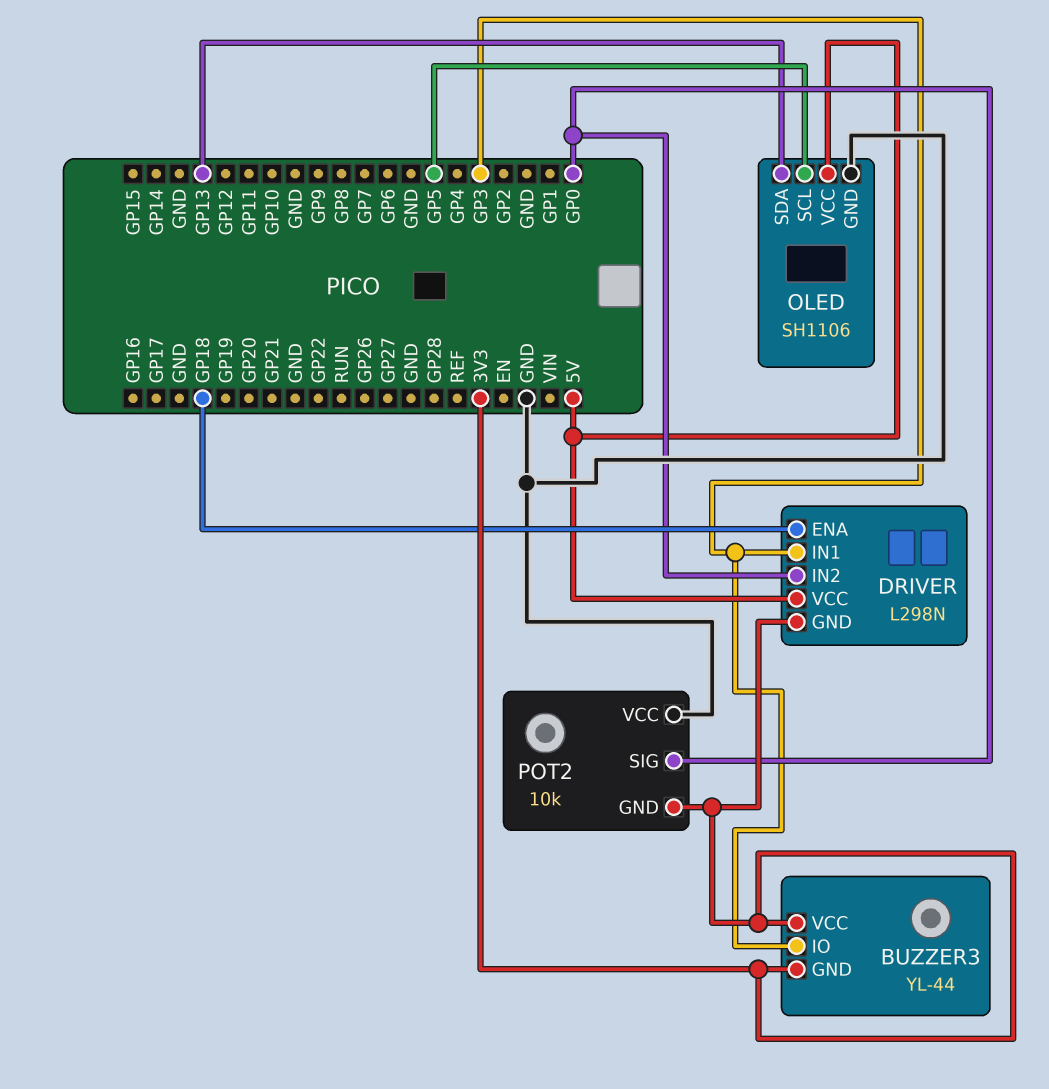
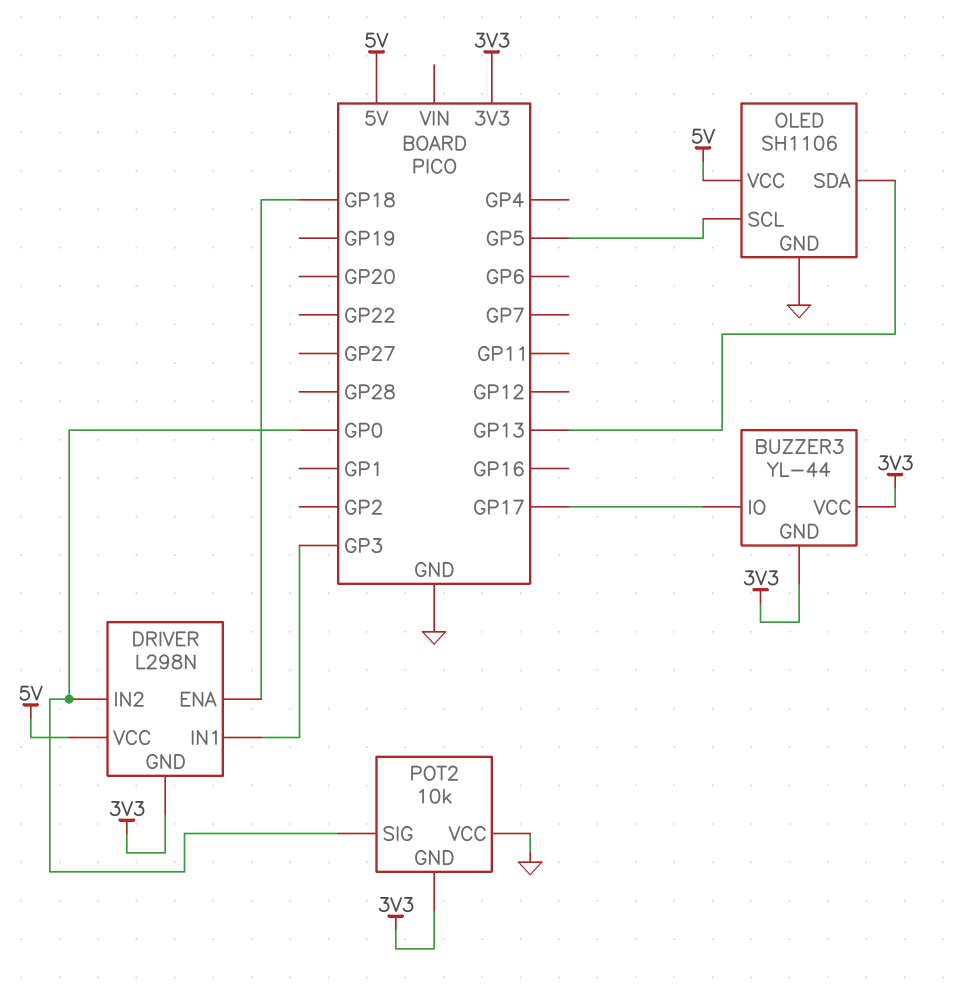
BUZZER3 pin IO: GP3 -> GP17

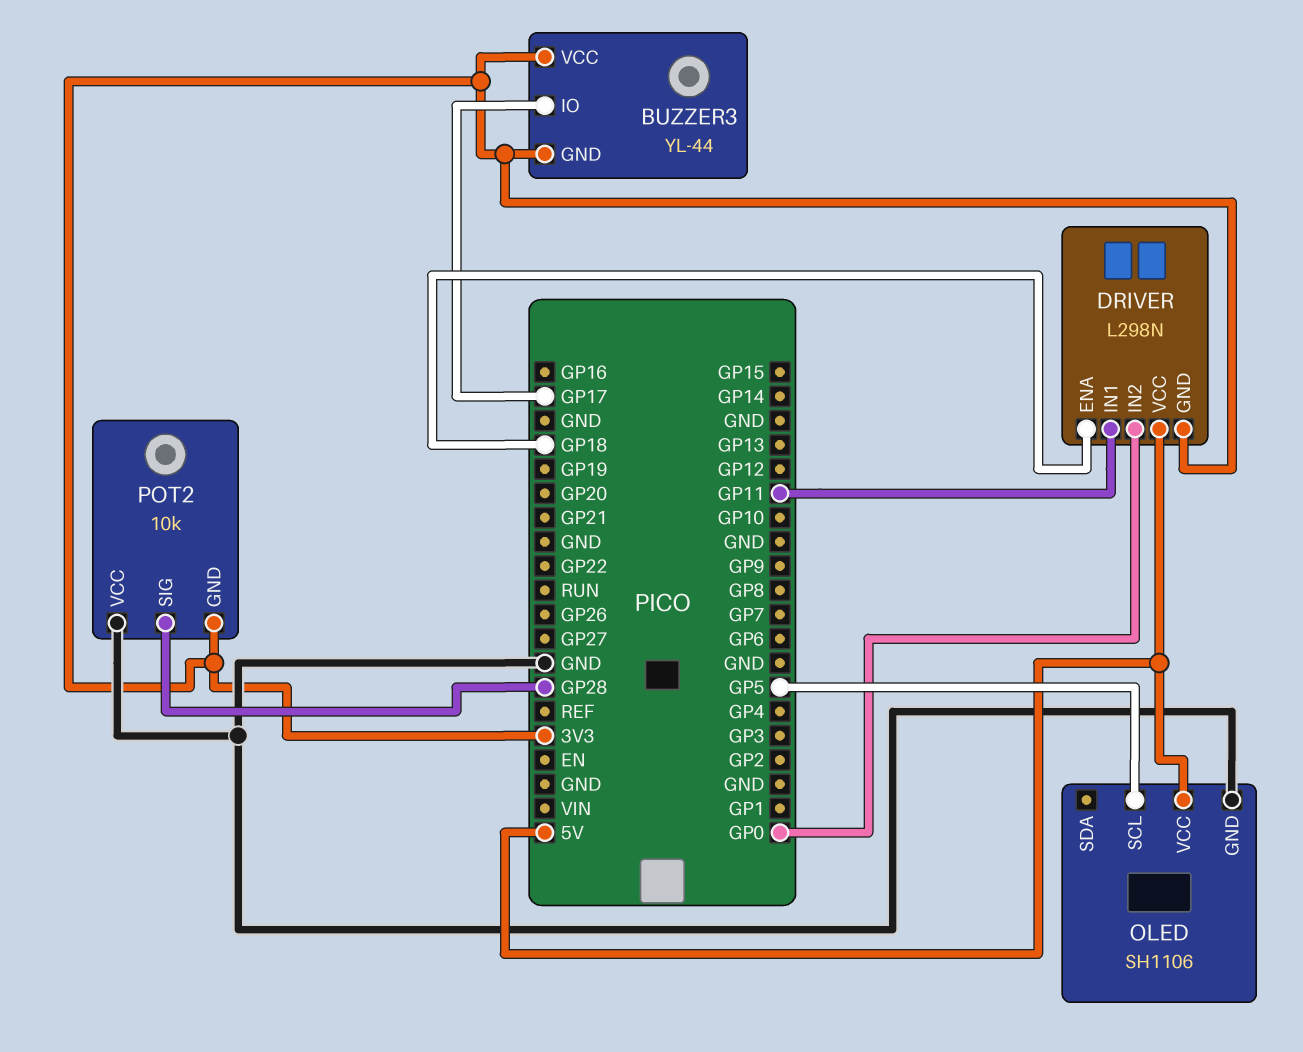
DRIVER pin IN1: GP3 -> GP11
OLED pin SDA: GP13 -> none
POT2 pin SIG: GP0 -> GP28

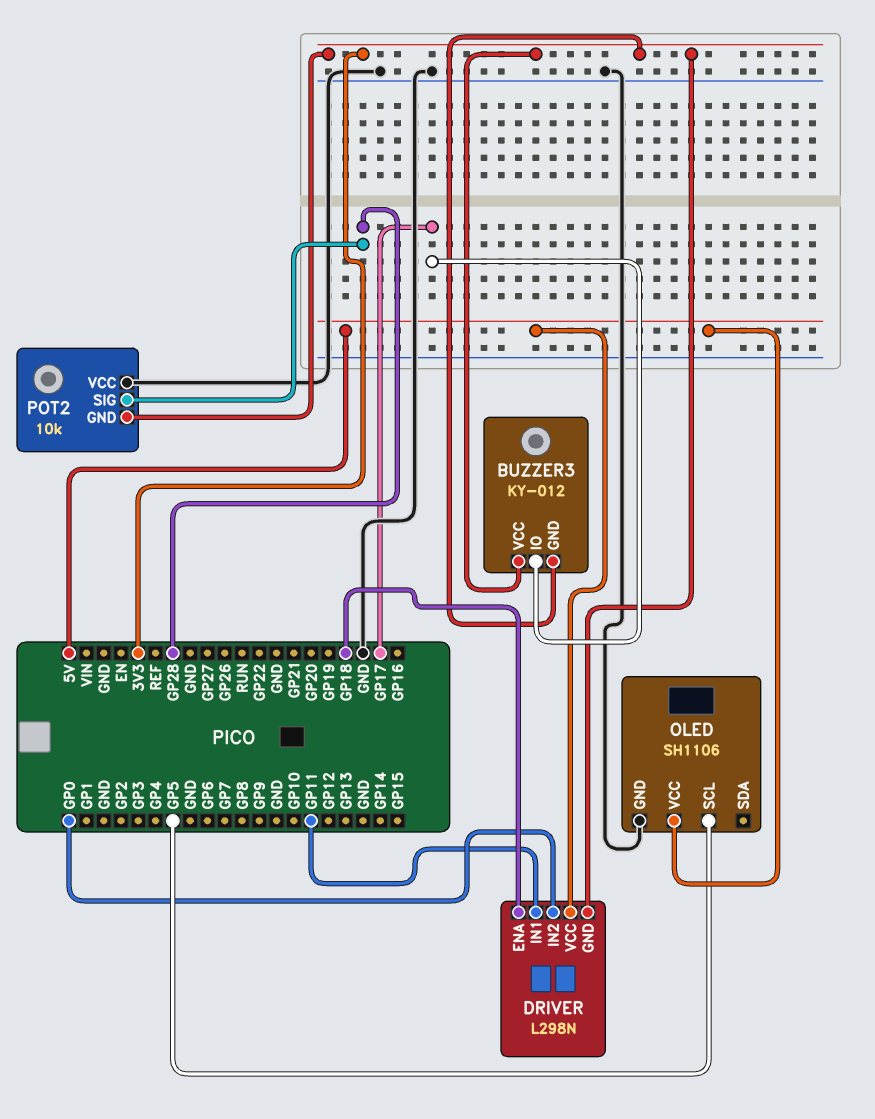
BUZZER3: YL-44 -> KY-012

